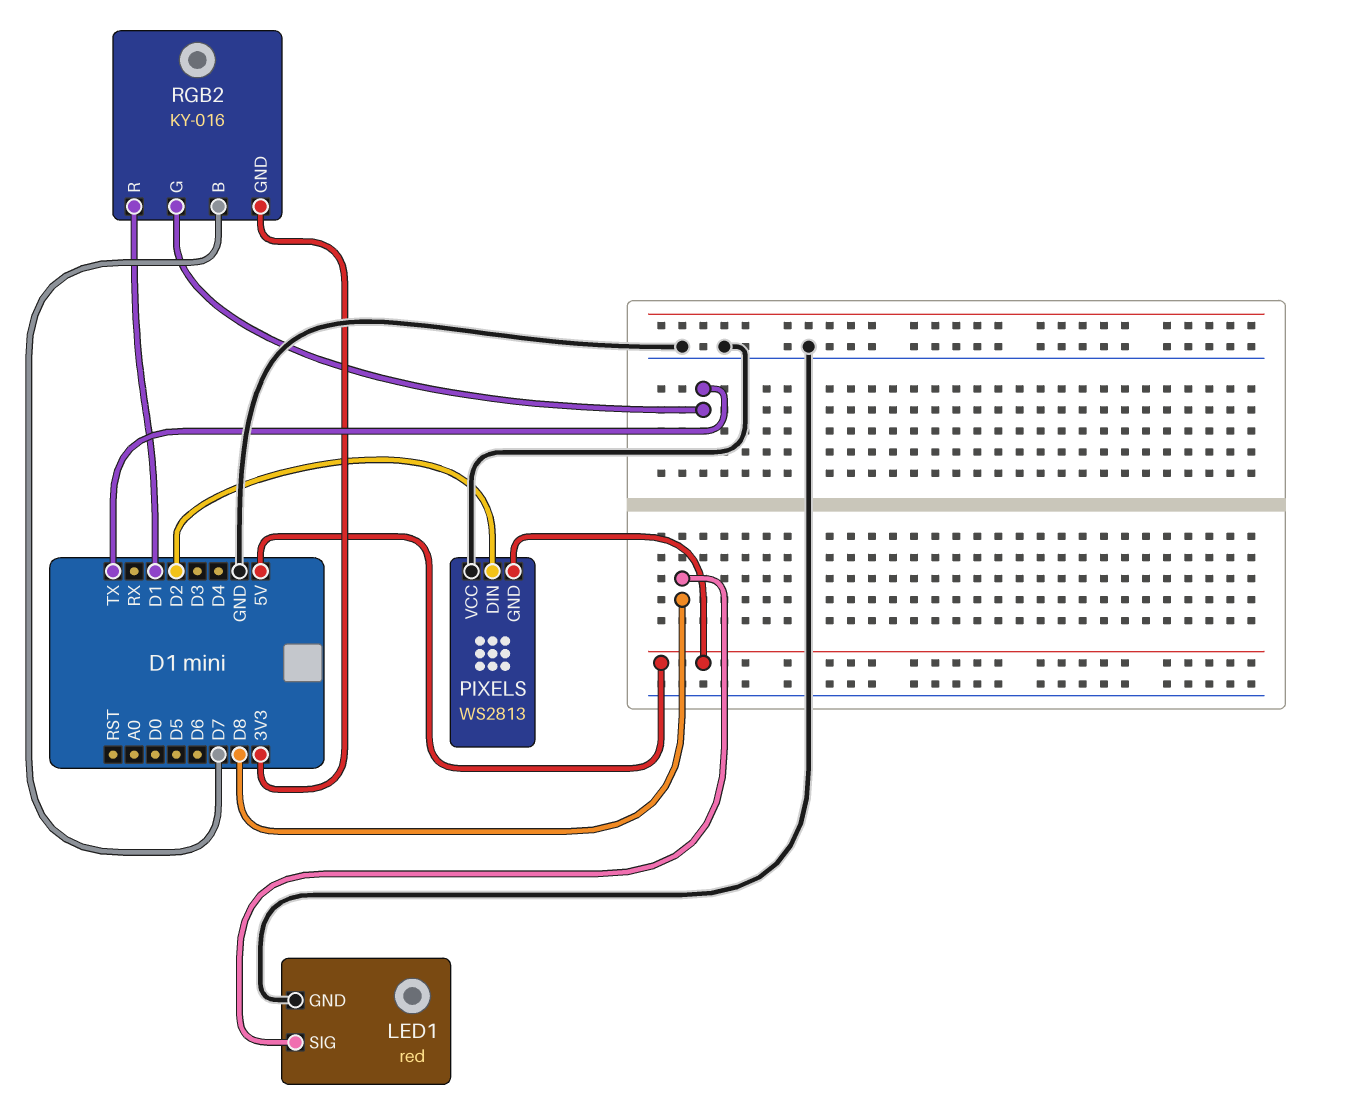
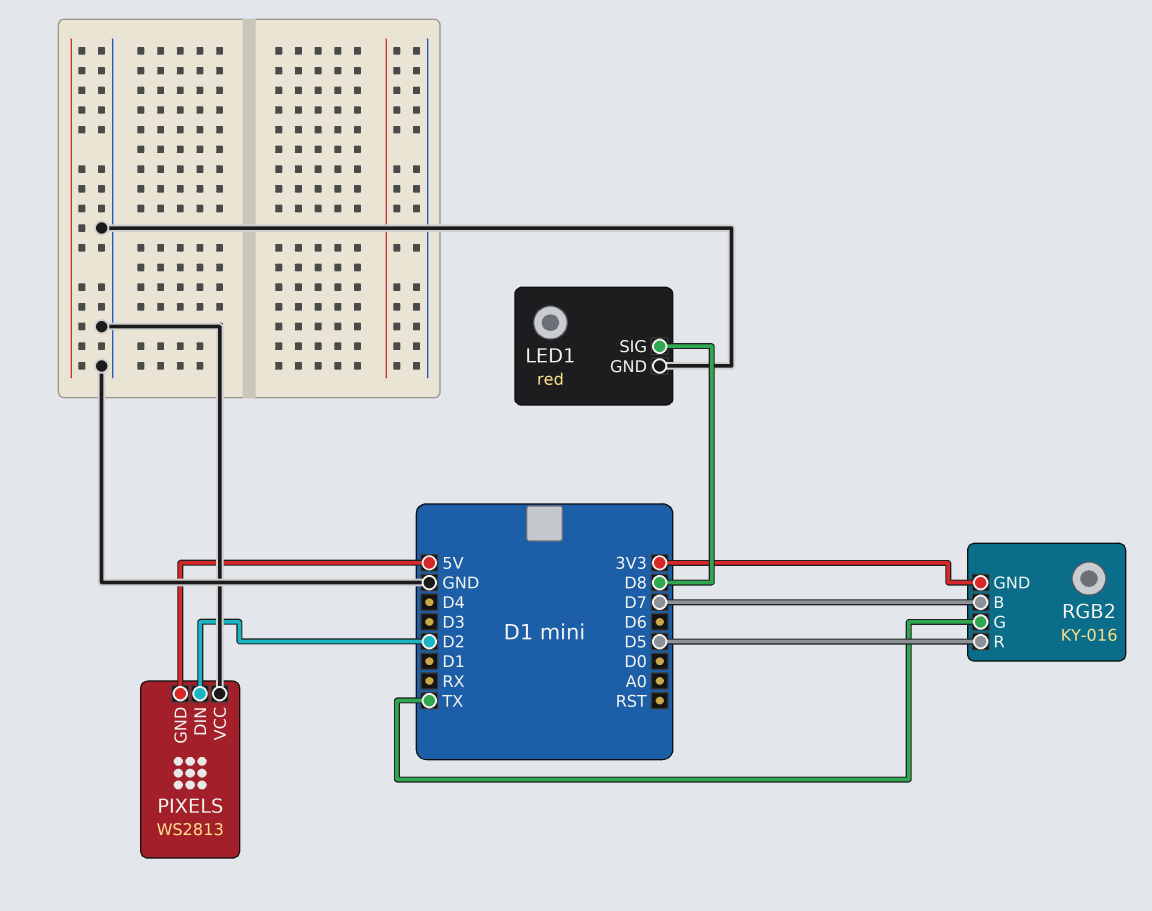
RGB2 pin R: D1 -> D5

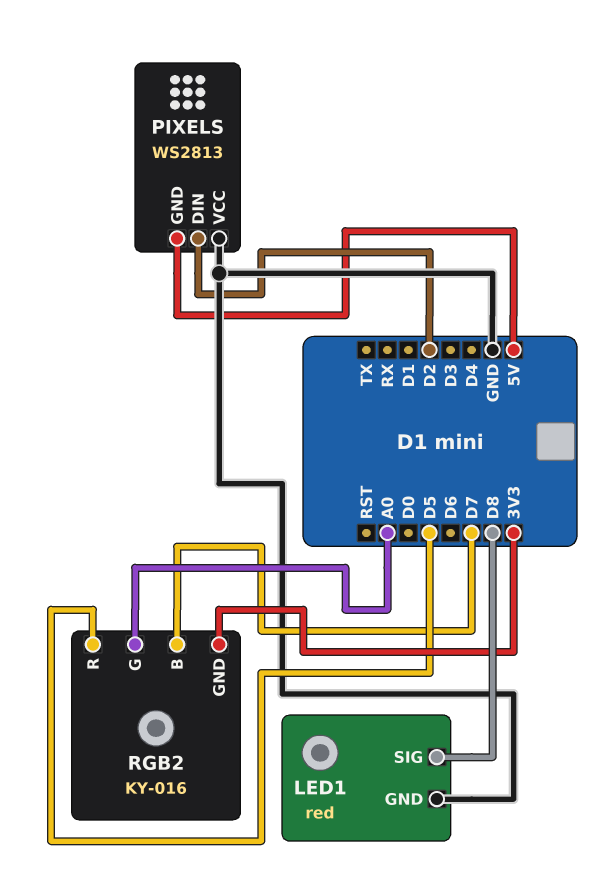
RGB2 pin G: TX -> A0

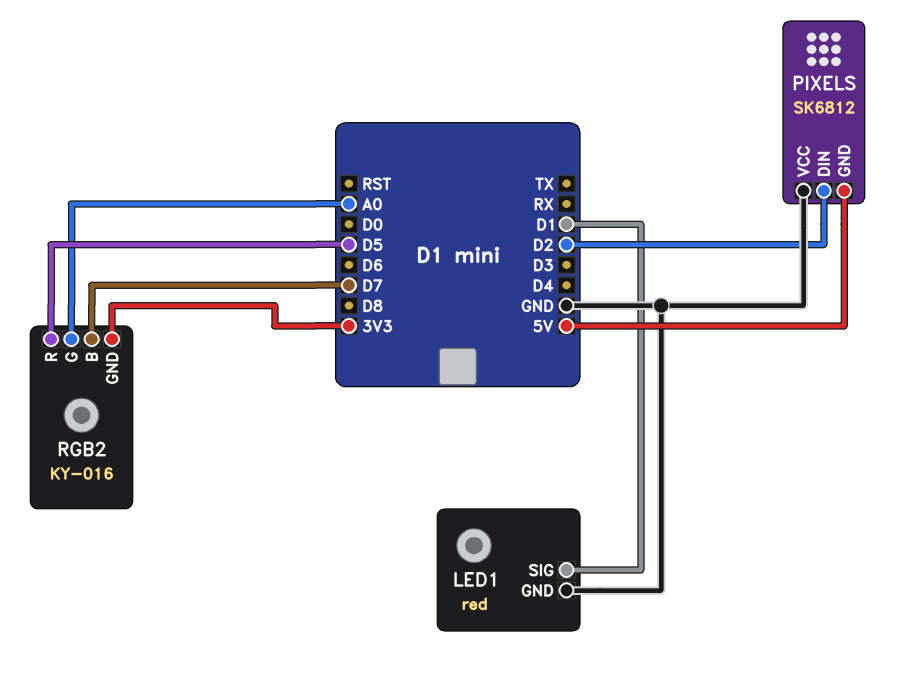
LED1 pin SIG: D8 -> D1
PIXELS: WS2813 -> SK6812

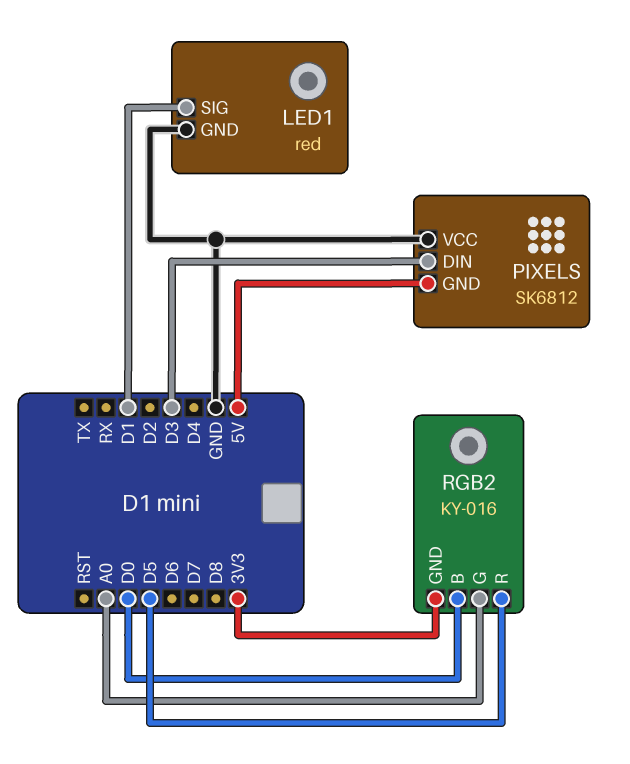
PIXELS pin DIN: D2 -> D3
RGB2 pin B: D7 -> D0

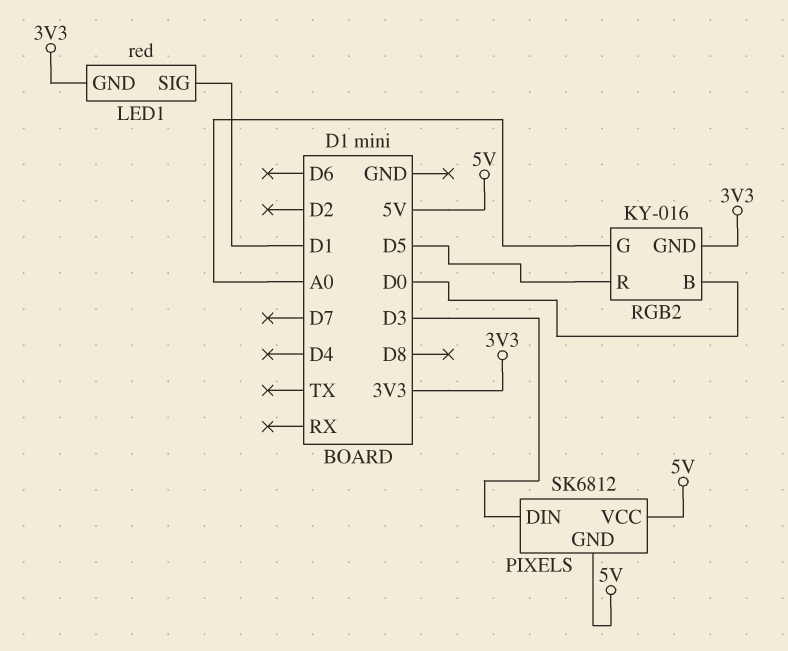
LED1 pin GND: GND -> 3V3
PIXELS pin VCC: GND -> 5V

